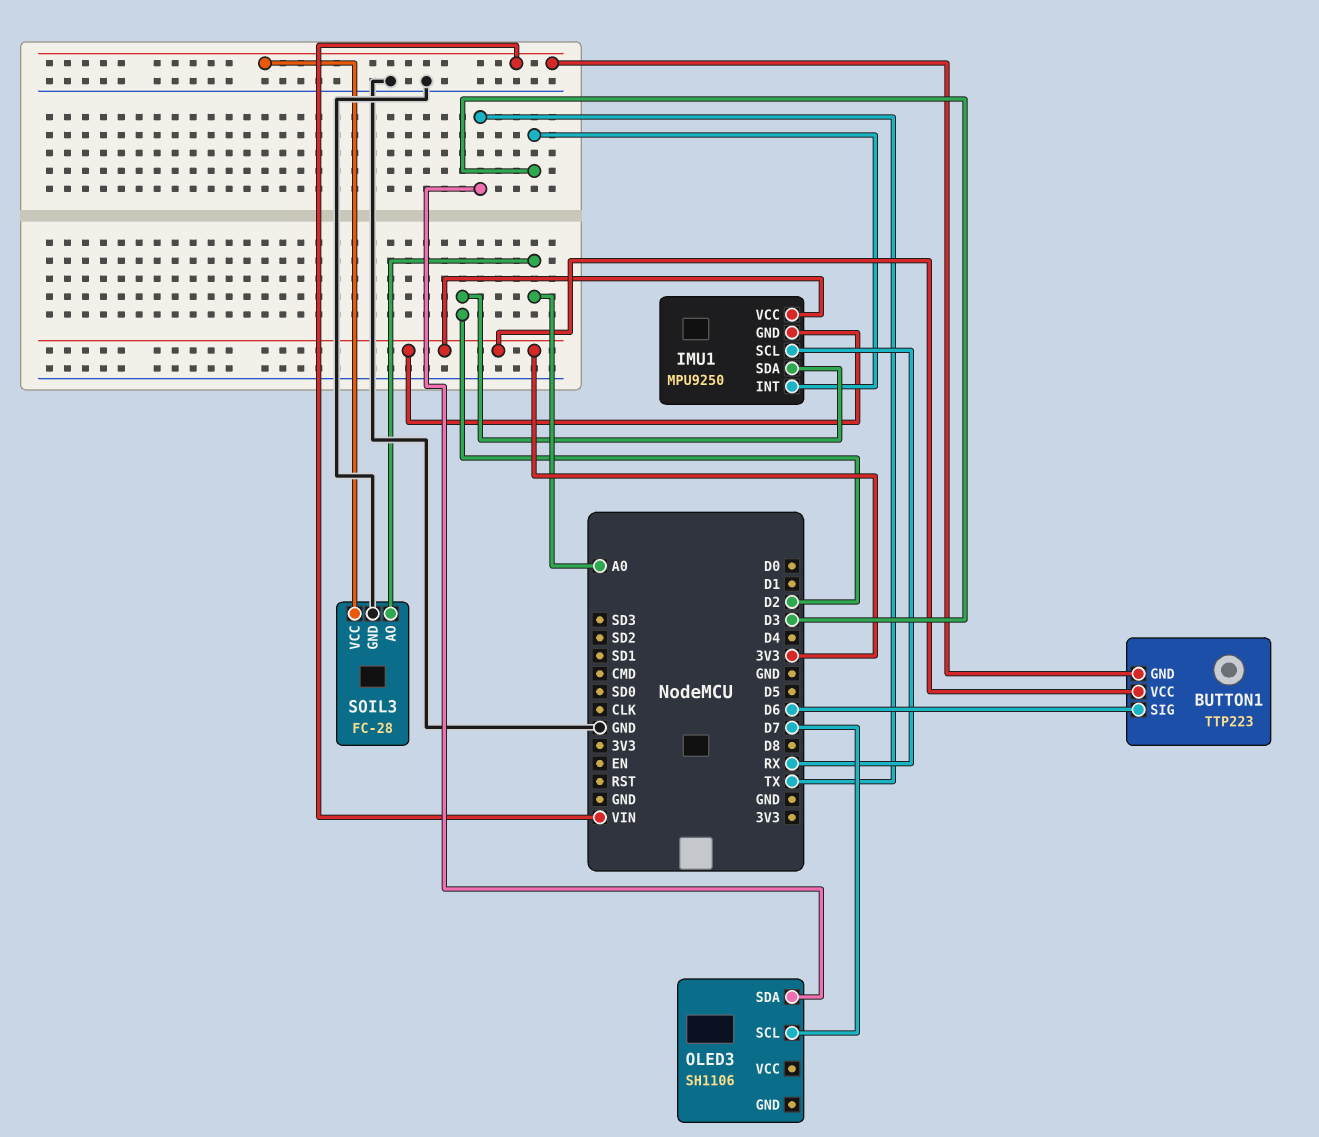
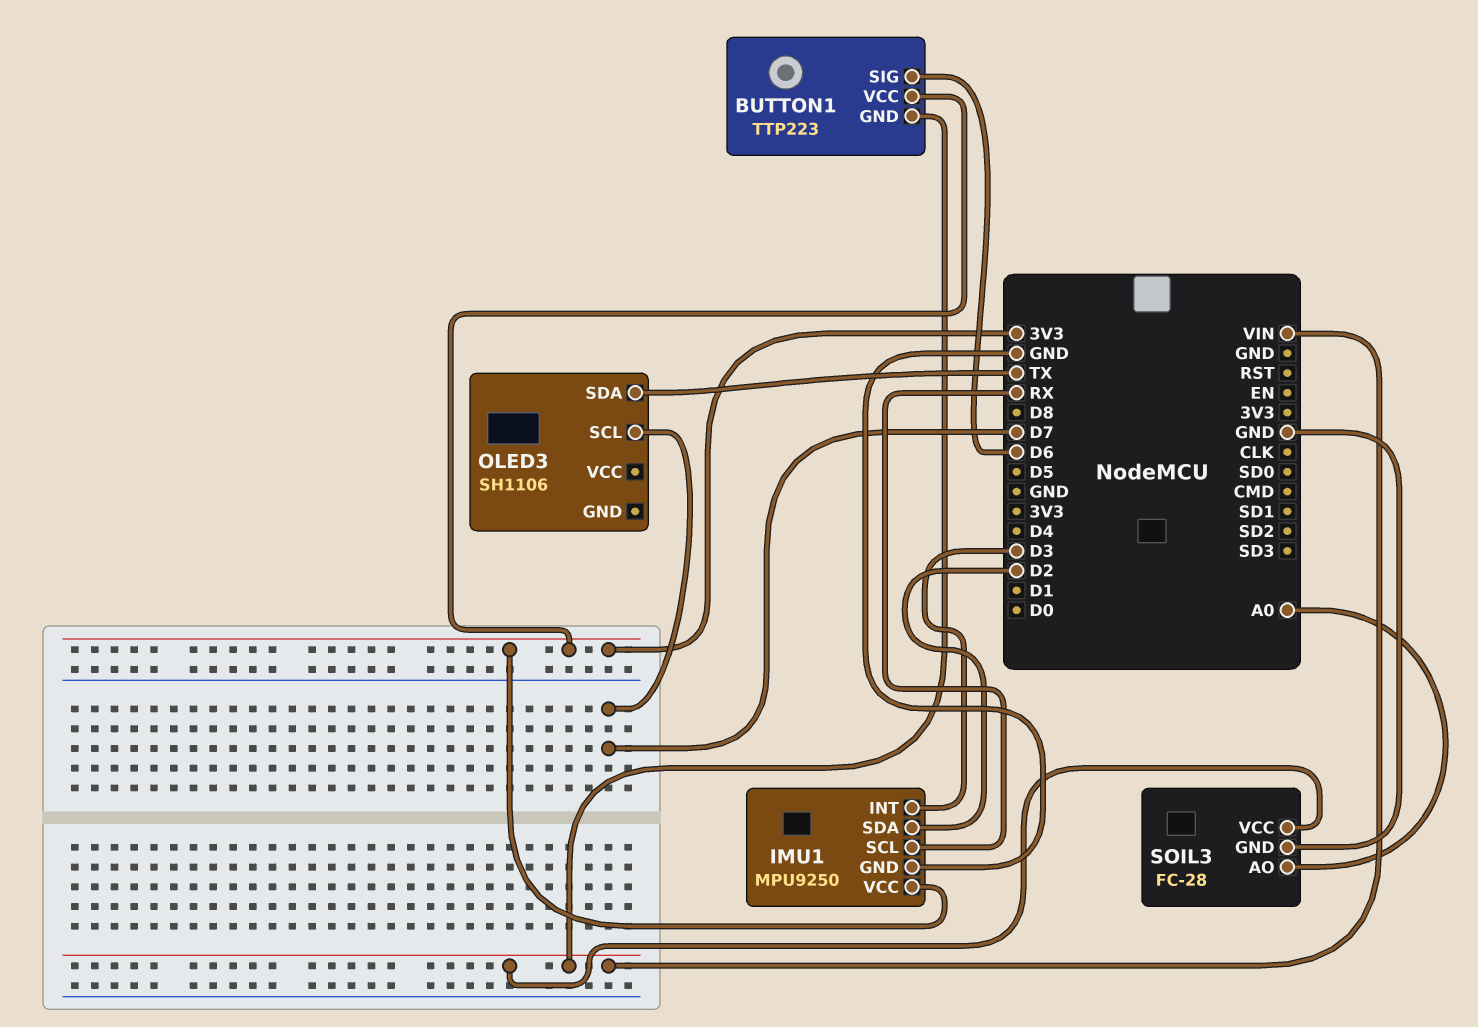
IMU1 pin GND: 3V3 -> GND

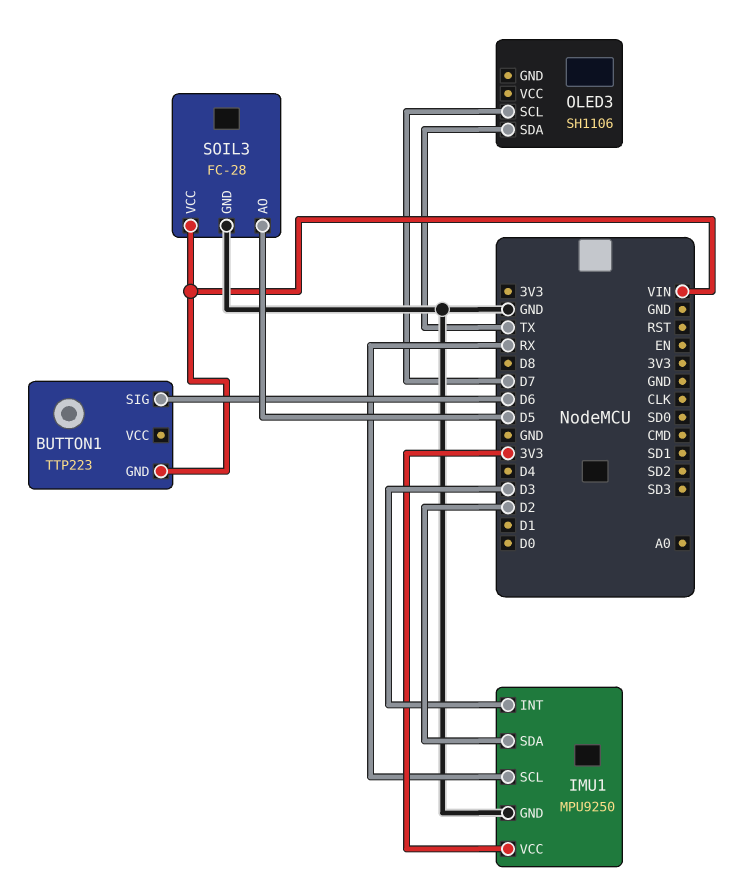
BUTTON1 pin VCC: 3V3 -> none
SOIL3 pin AO: A0 -> D5

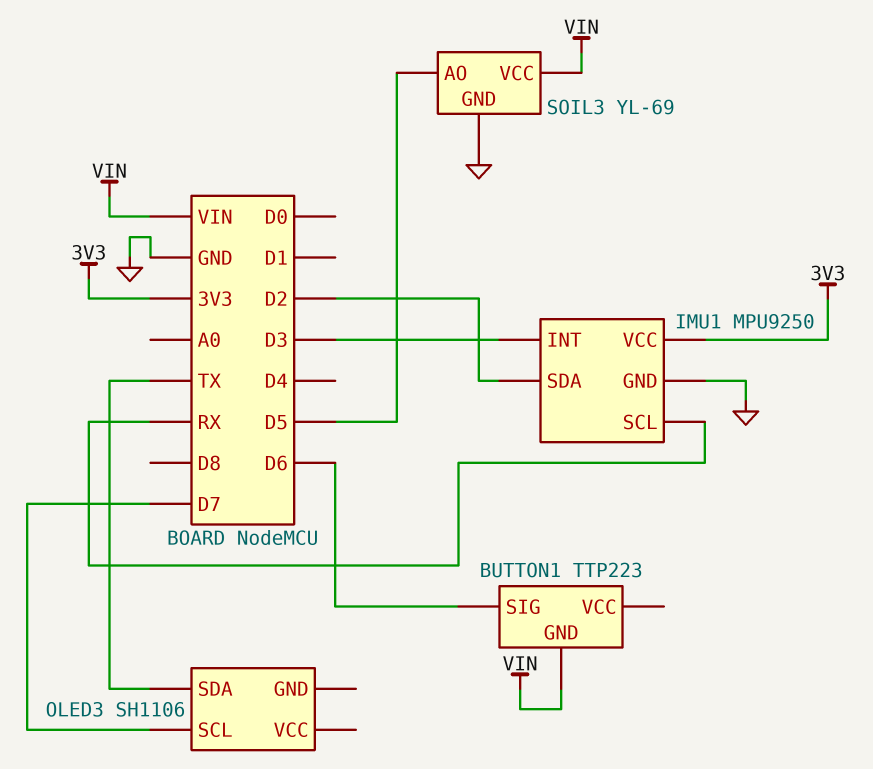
SOIL3: FC-28 -> YL-69

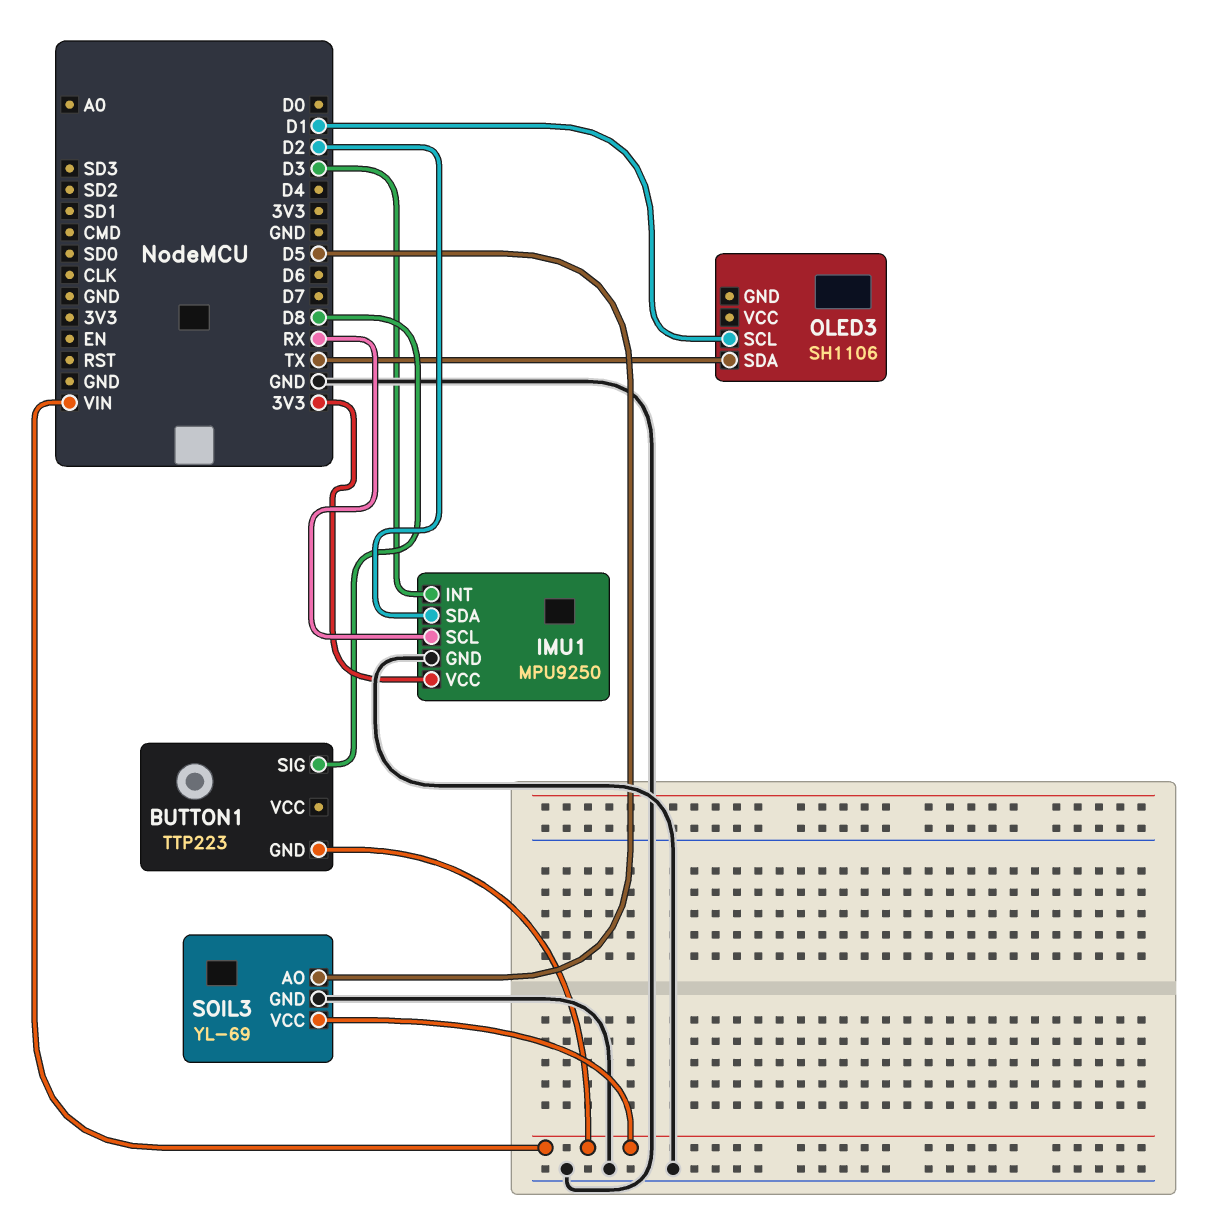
BUTTON1 pin SIG: D6 -> D8
OLED3 pin SCL: D7 -> D1

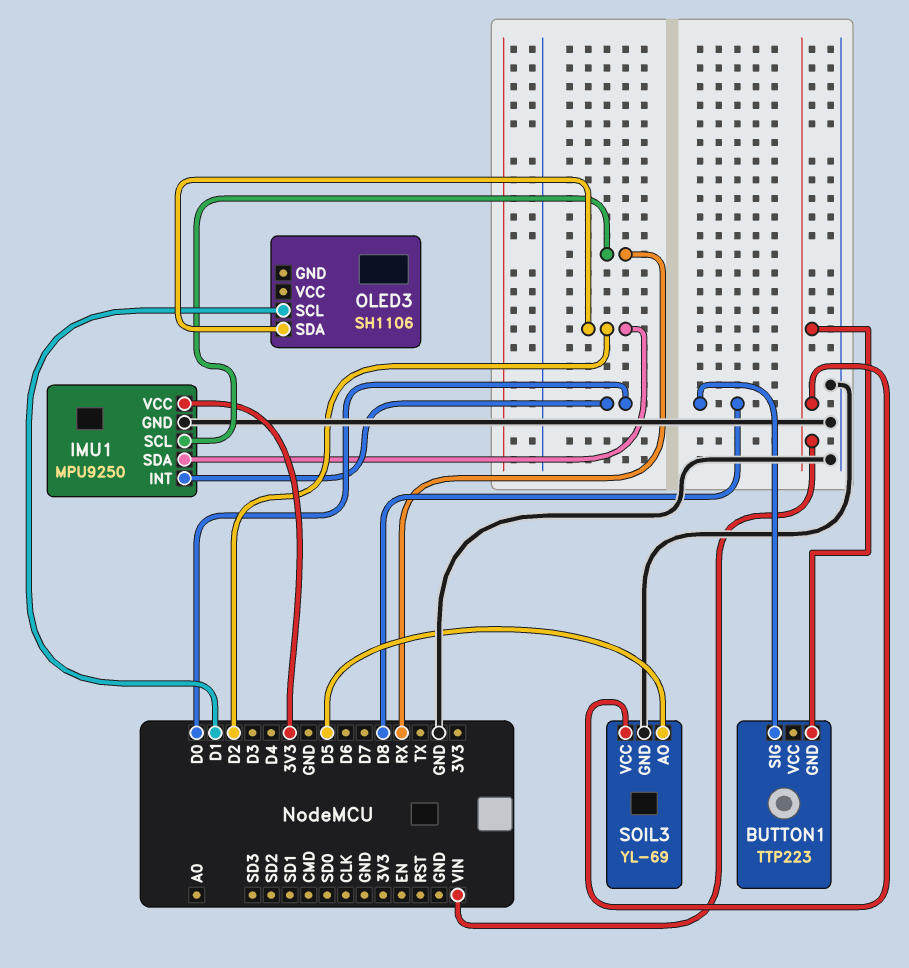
IMU1 pin INT: D3 -> D0
OLED3 pin SDA: TX -> D2

